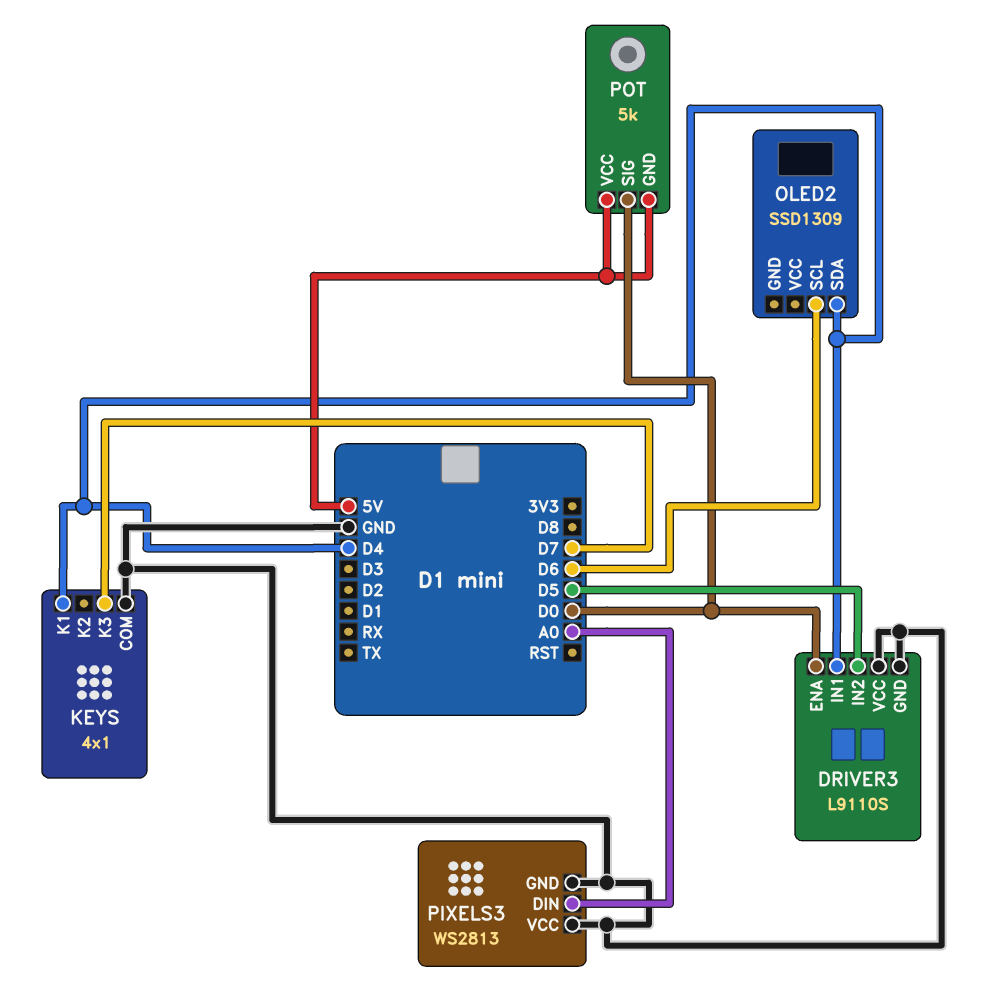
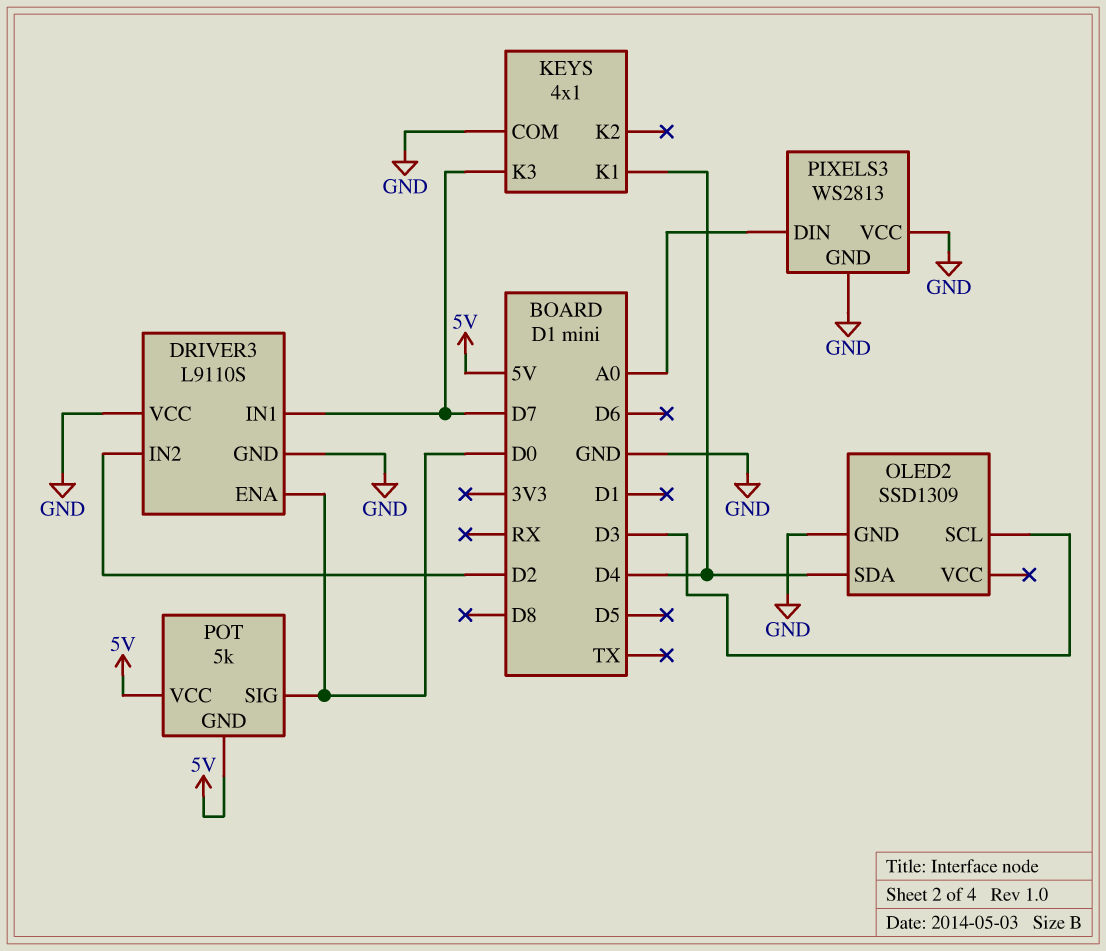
DRIVER3 pin IN1: D4 -> D7
DRIVER3 pin IN2: D5 -> D2
OLED2 pin GND: none -> GND
OLED2 pin SCL: D6 -> D3

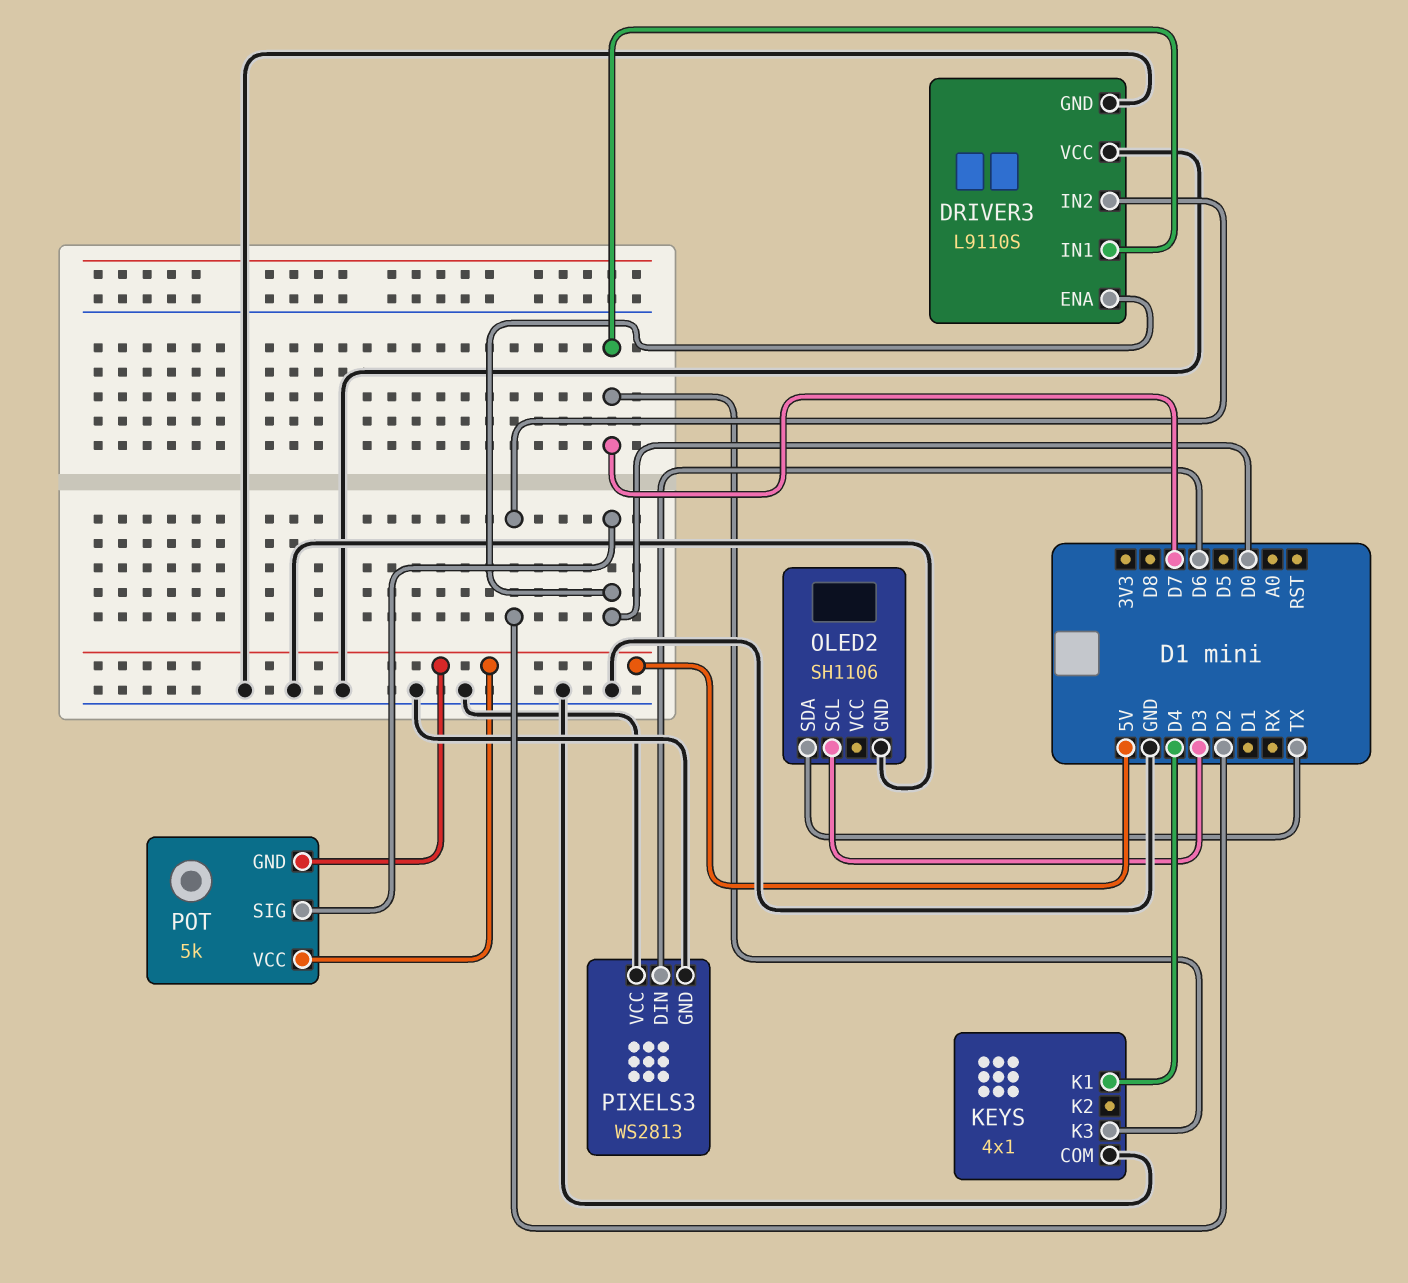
OLED2: SSD1309 -> SH1106
OLED2 pin SDA: D4 -> TX
PIXELS3 pin DIN: A0 -> D6

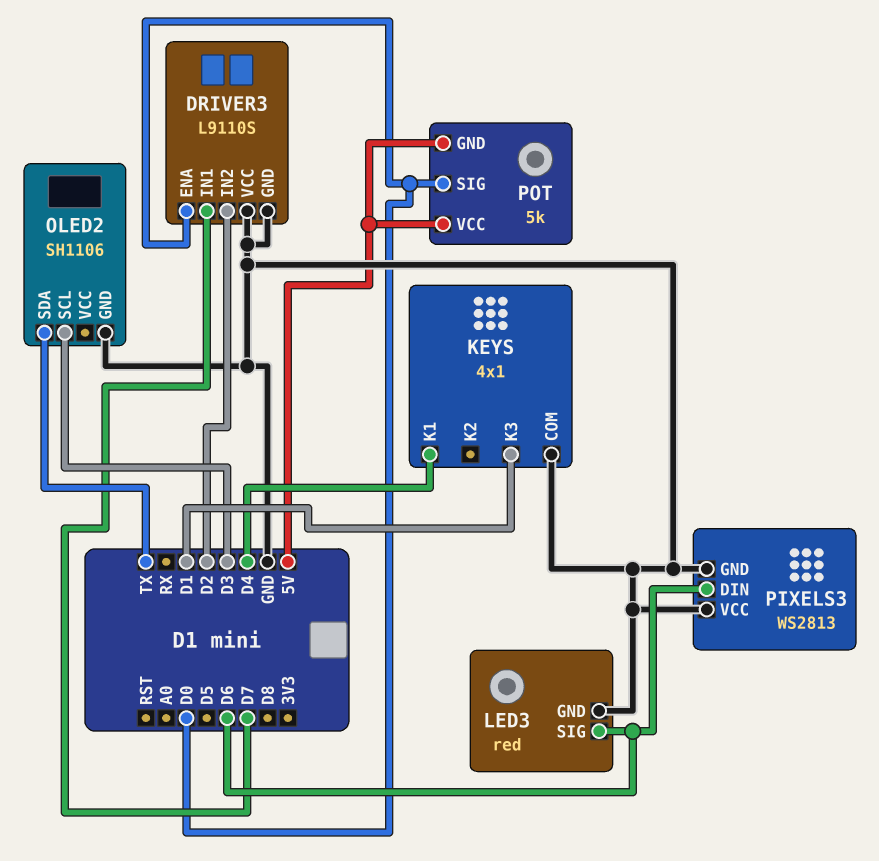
KEYS pin K3: D7 -> D1
LED3: none -> red
LED3 pin GND: none -> GND
LED3 pin SIG: none -> D6

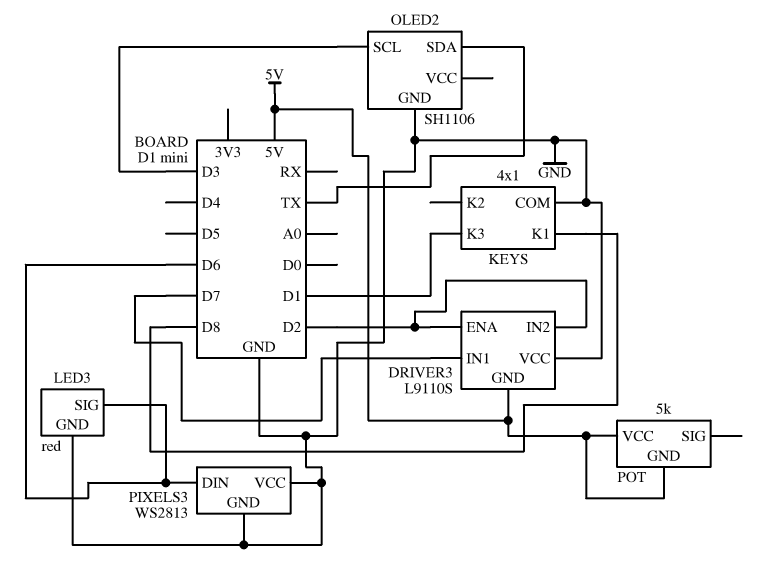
DRIVER3 pin ENA: D0 -> D2
DRIVER3 pin GND: GND -> 5V
KEYS pin K1: D4 -> D8
POT pin SIG: D0 -> none

